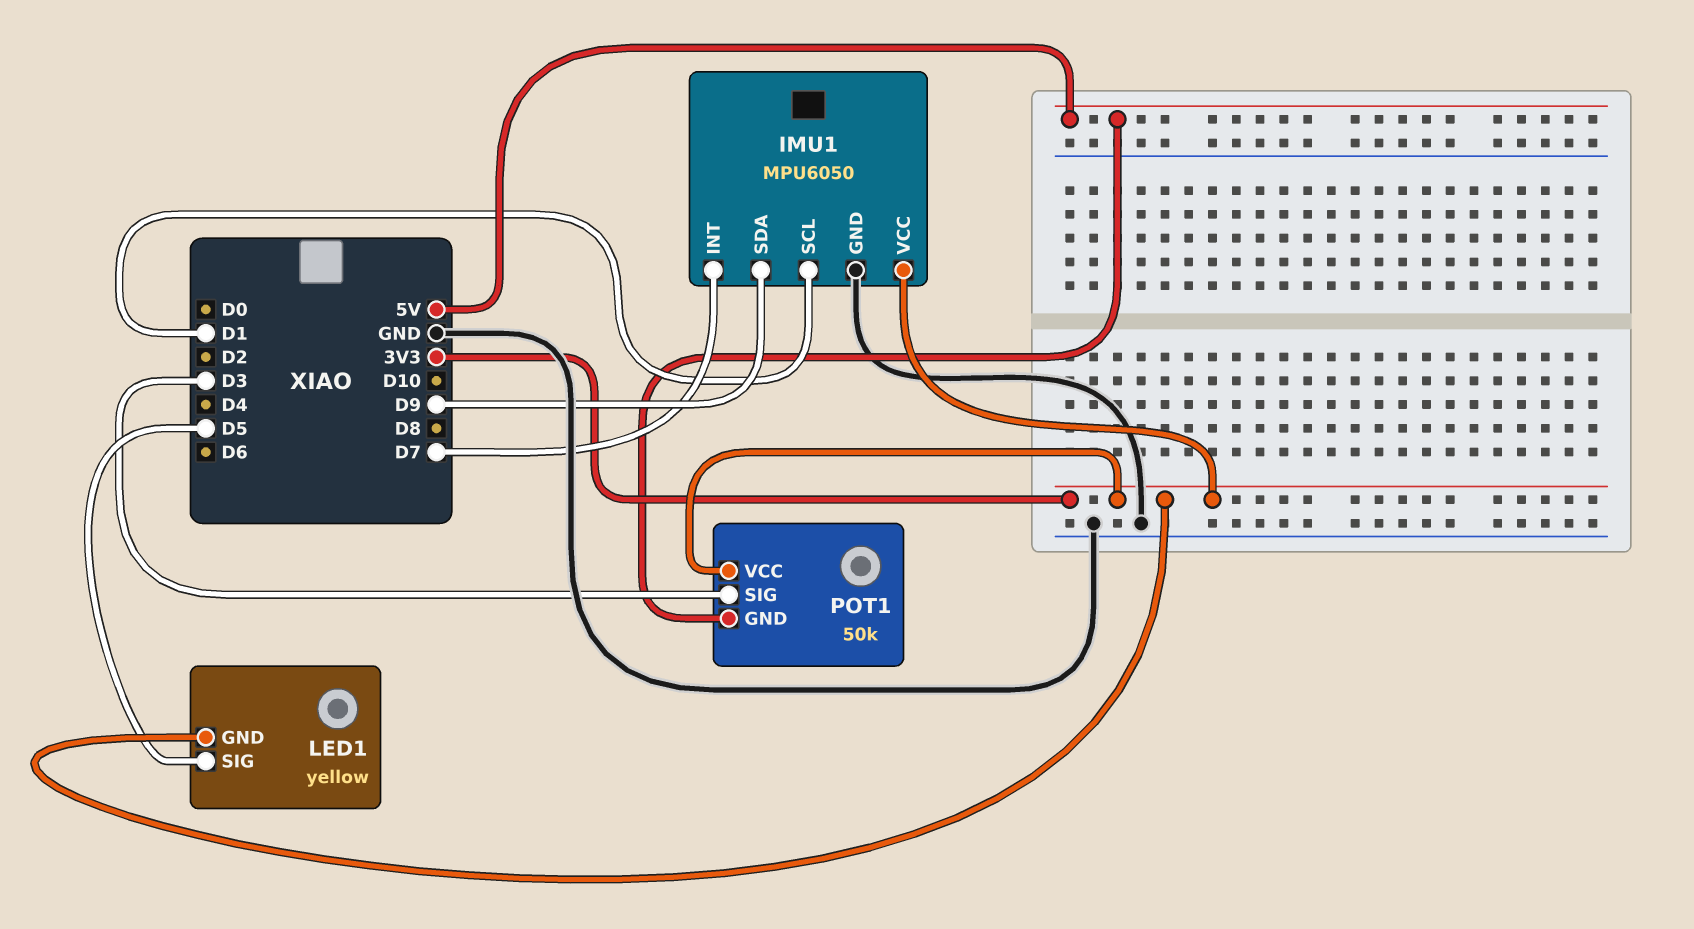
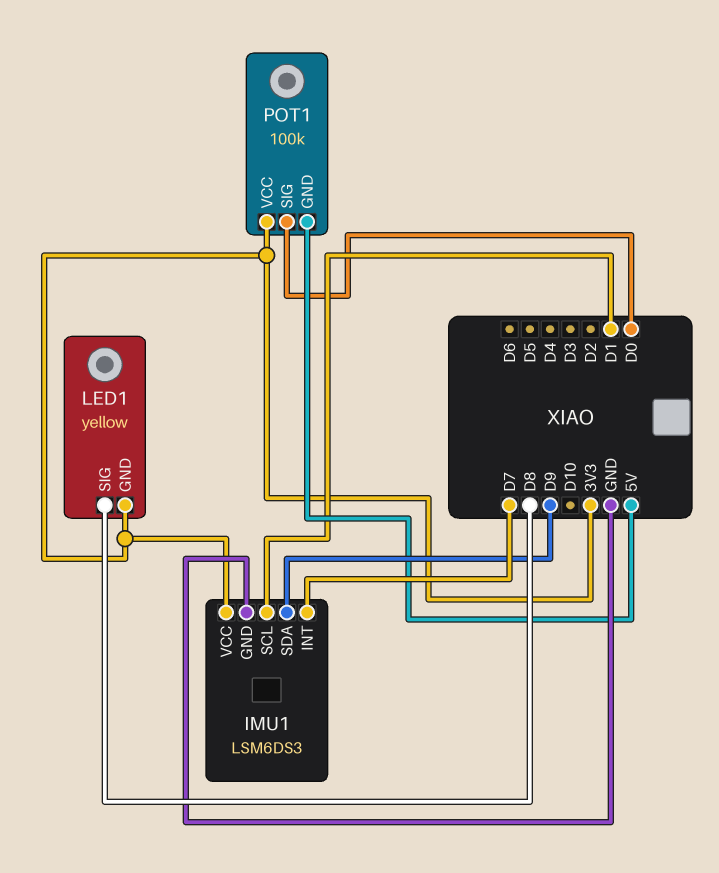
IMU1: MPU6050 -> LSM6DS3
LED1 pin SIG: D5 -> D8
POT1: 50k -> 100k
POT1 pin SIG: D3 -> D0

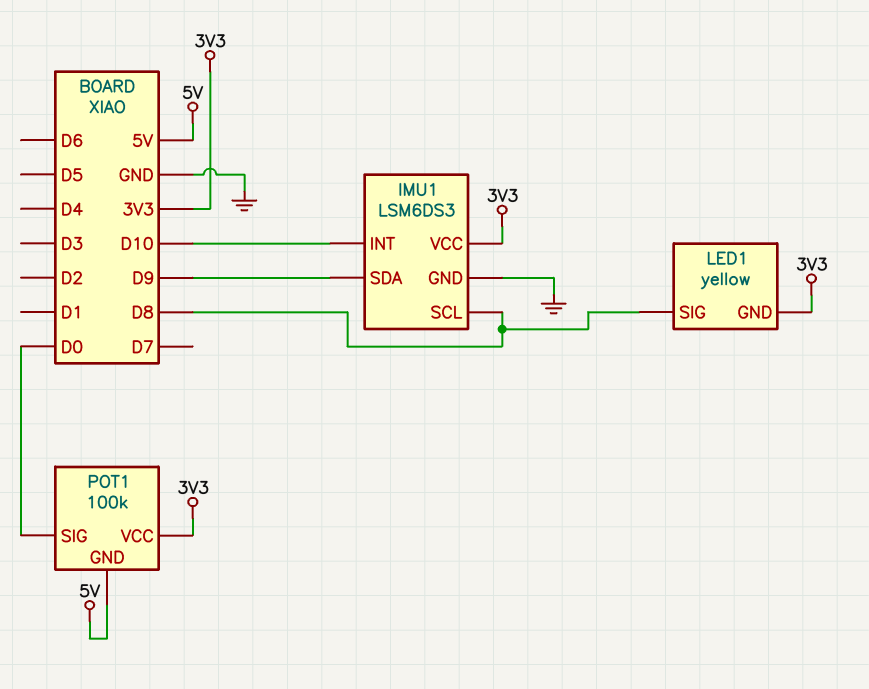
IMU1 pin INT: D7 -> D10
IMU1 pin SCL: D1 -> D8

